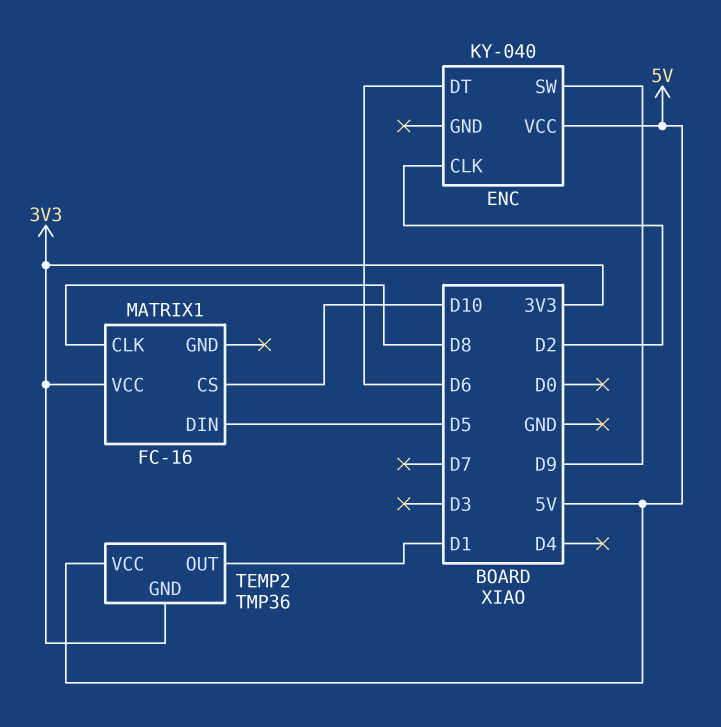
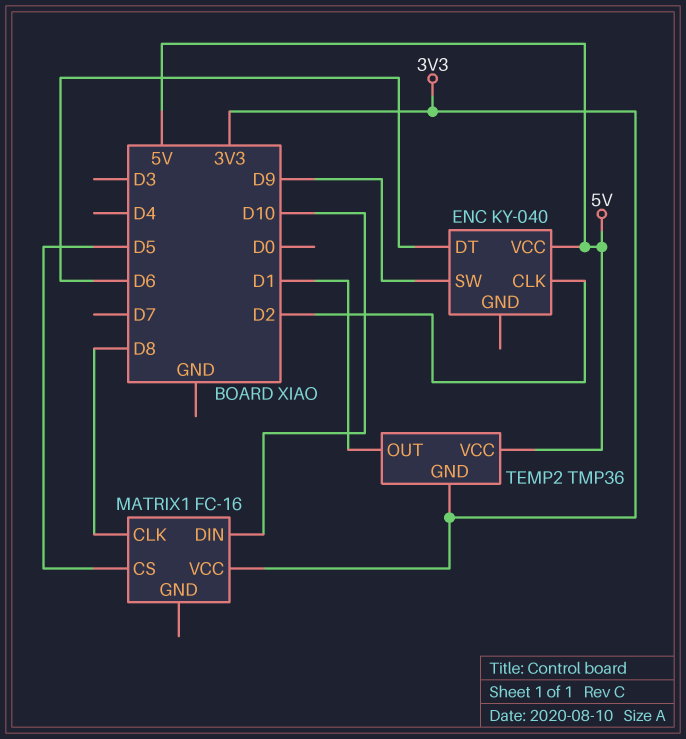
MATRIX1 pin CS: D10 -> D5
MATRIX1 pin DIN: D5 -> D10

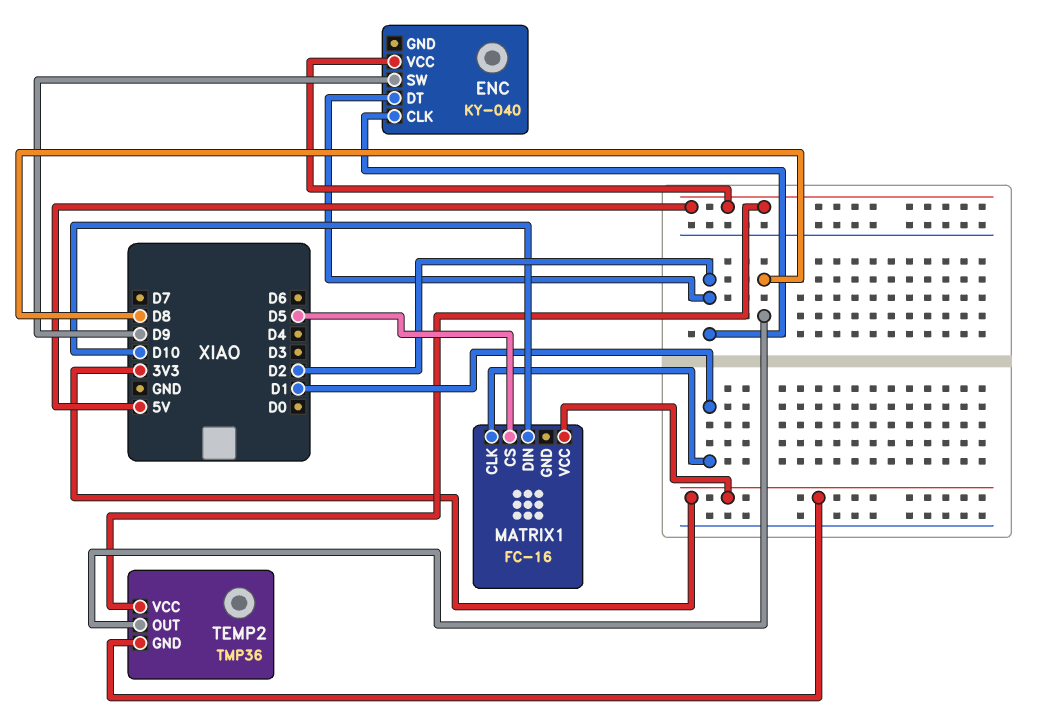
ENC pin DT: D6 -> D2
MATRIX1 pin CLK: D8 -> D1
TEMP2 pin OUT: D1 -> D8

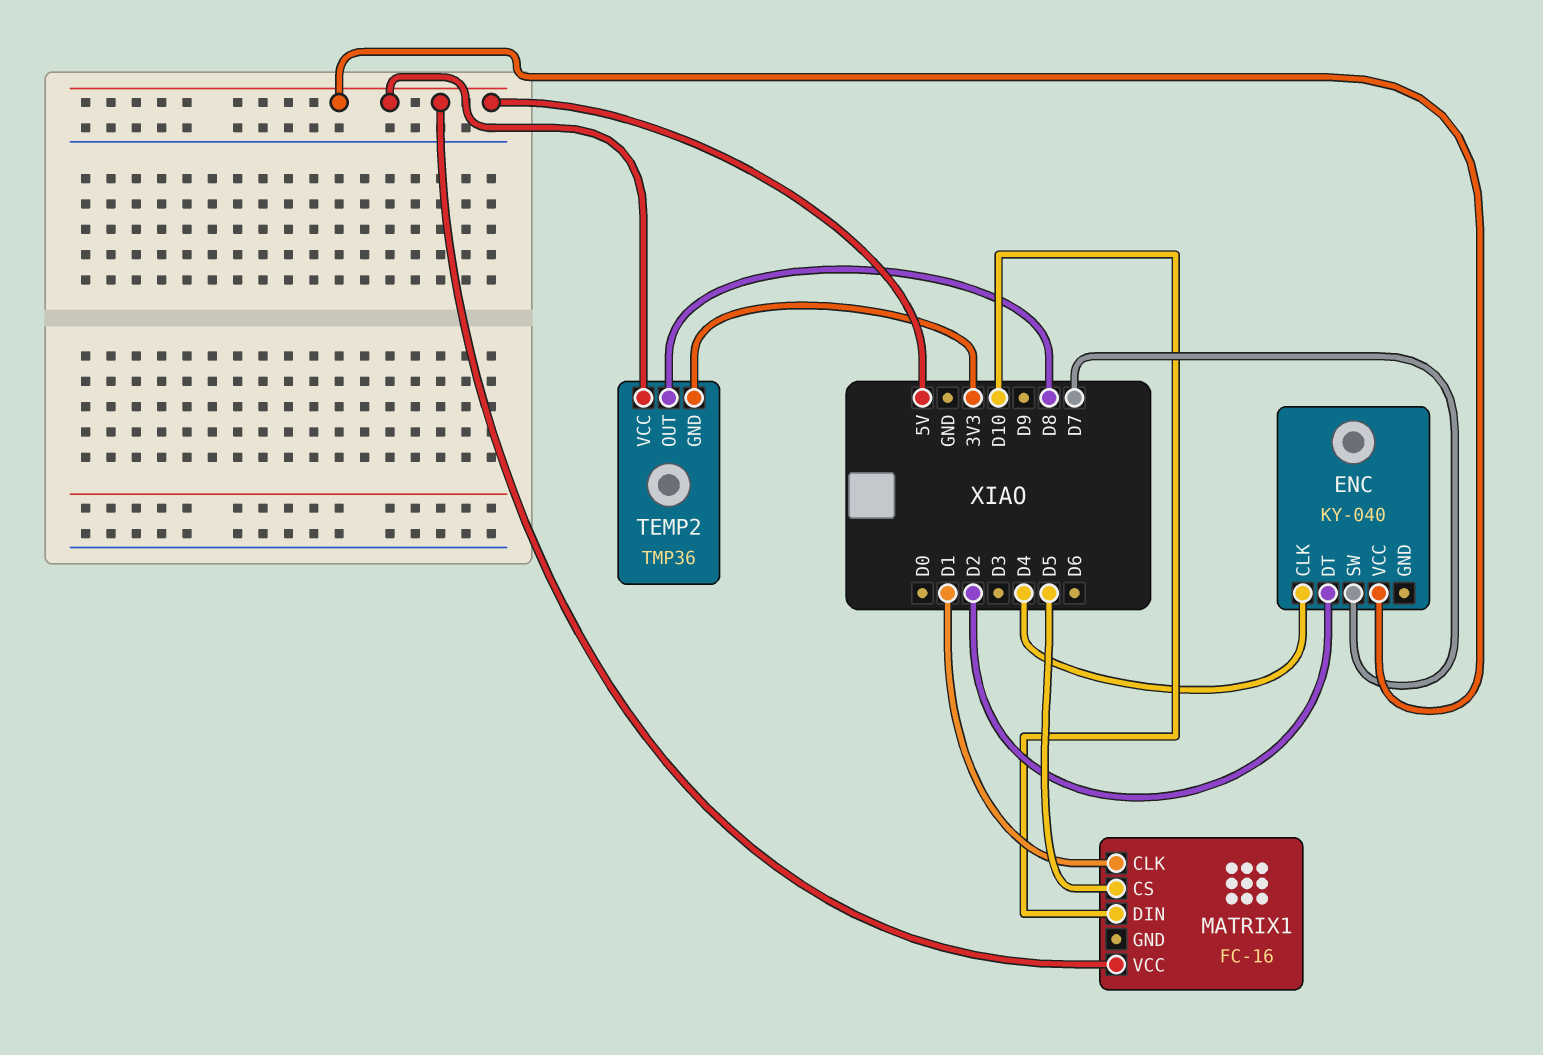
ENC pin CLK: D2 -> D4
ENC pin SW: D9 -> D7
MATRIX1 pin VCC: 3V3 -> 5V

